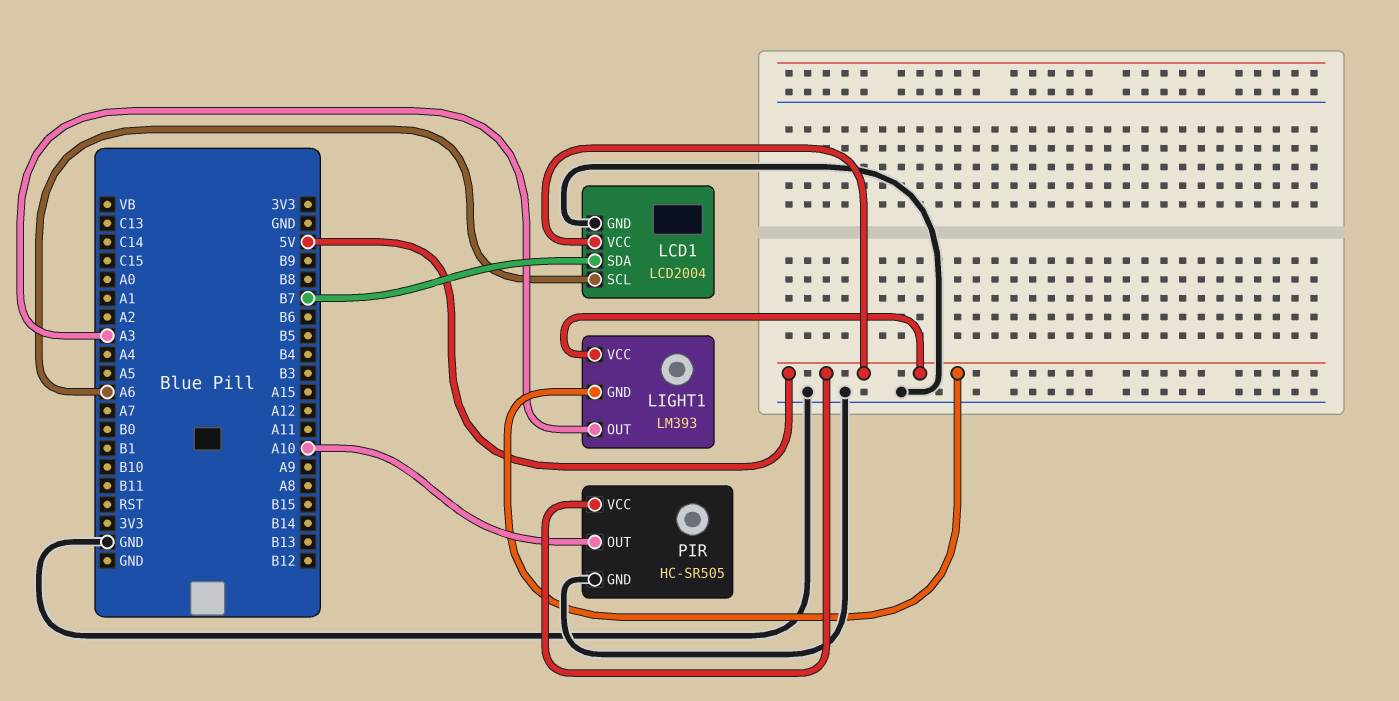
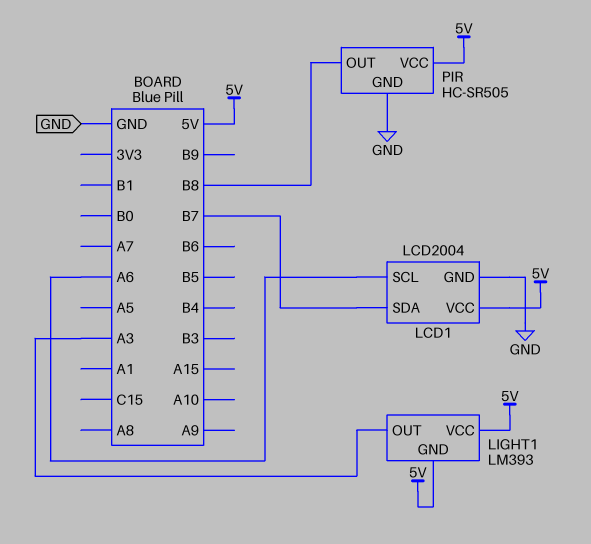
PIR pin OUT: A10 -> B8

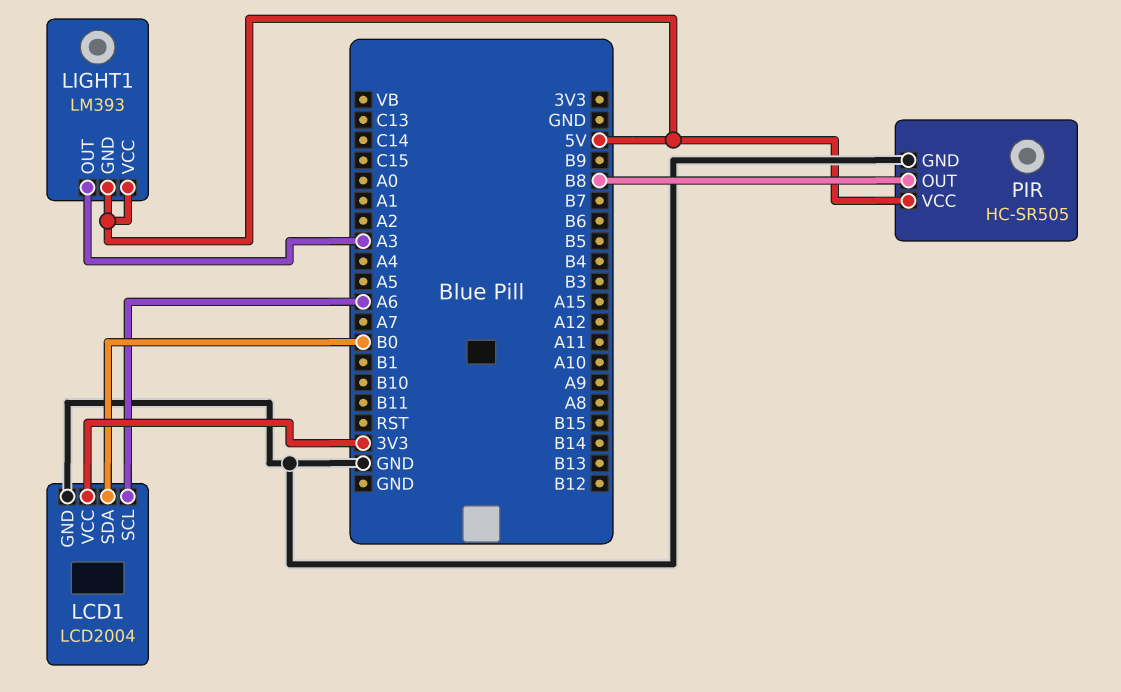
LCD1 pin SDA: B7 -> B0
LCD1 pin VCC: 5V -> 3V3

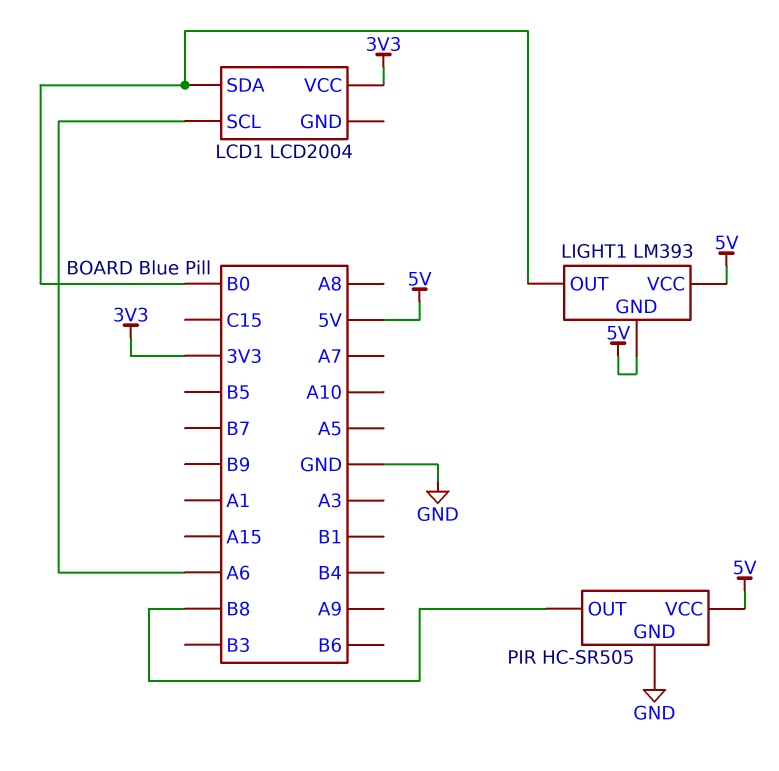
LCD1 pin GND: GND -> none
LIGHT1 pin OUT: A3 -> B0

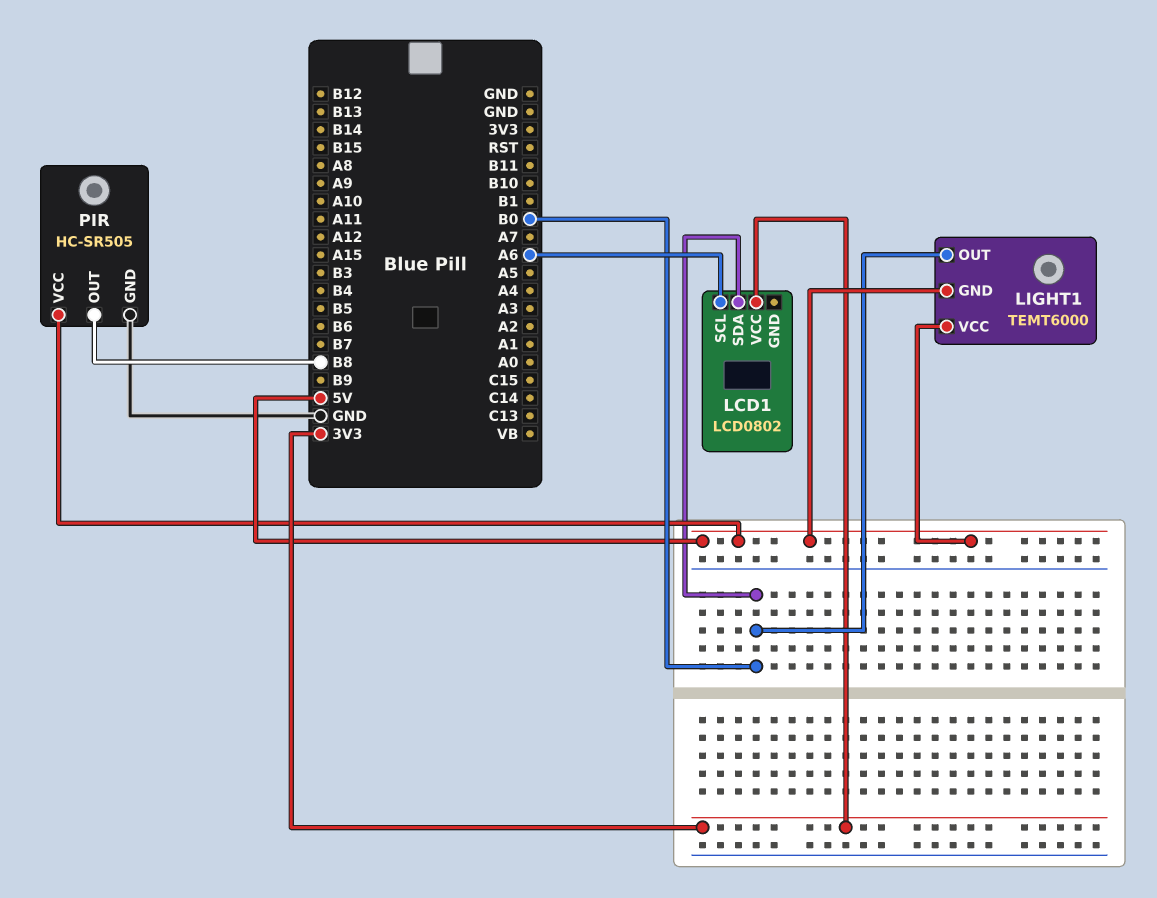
LCD1: LCD2004 -> LCD0802
LIGHT1: LM393 -> TEMT6000

